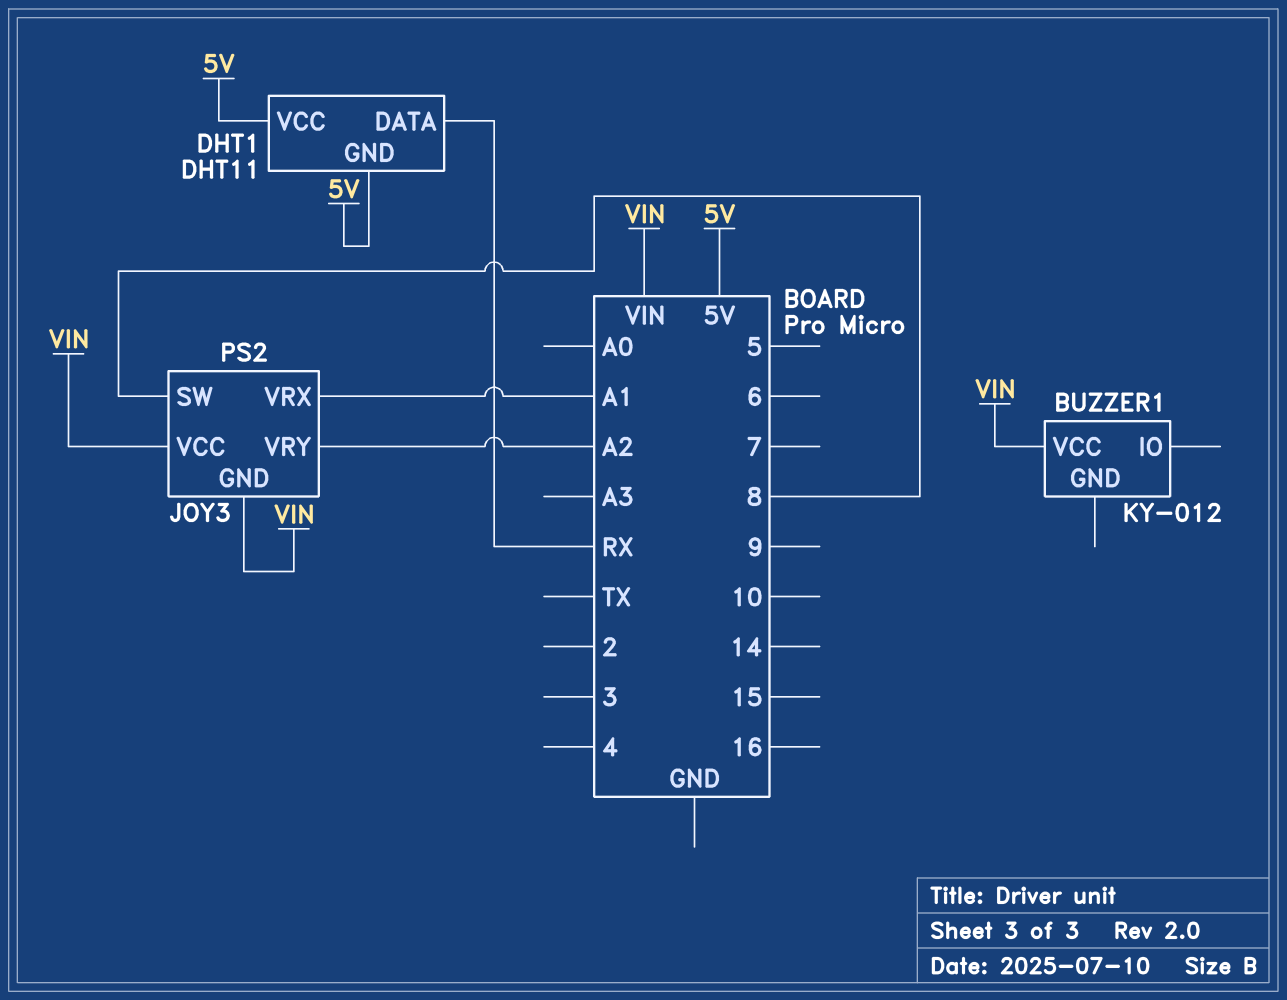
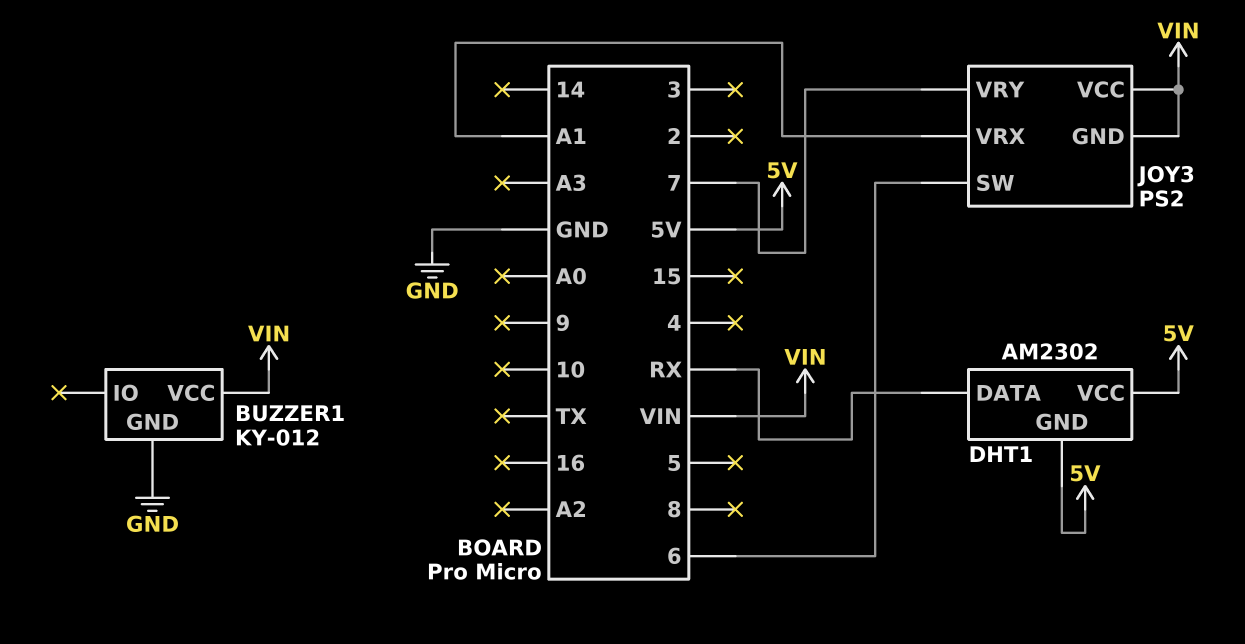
BUZZER1 pin GND: none -> GND
DHT1: DHT11 -> AM2302
JOY3 pin SW: 8 -> 6
JOY3 pin VRY: A2 -> 7

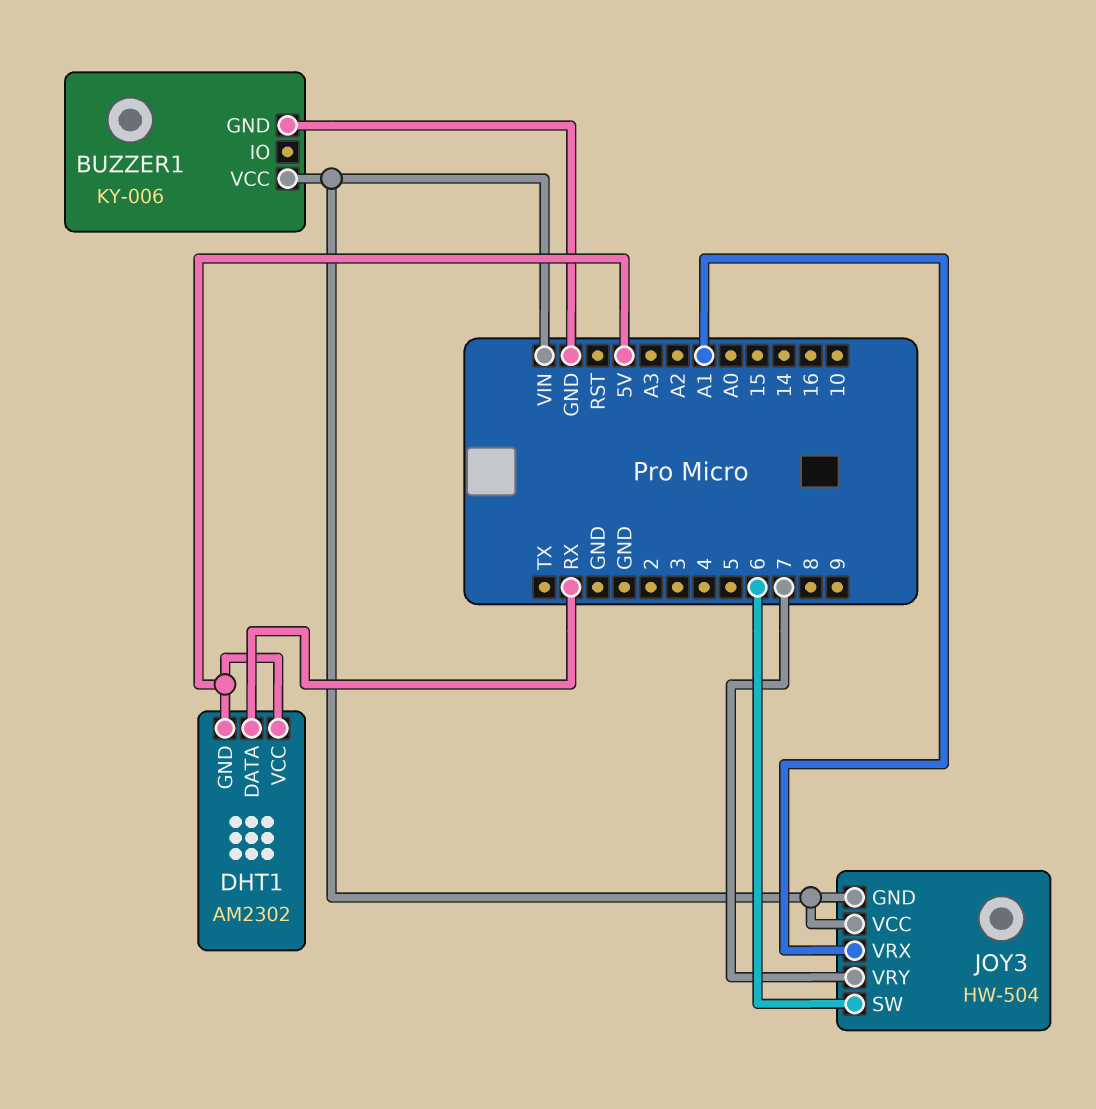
BUZZER1: KY-012 -> KY-006
JOY3: PS2 -> HW-504

